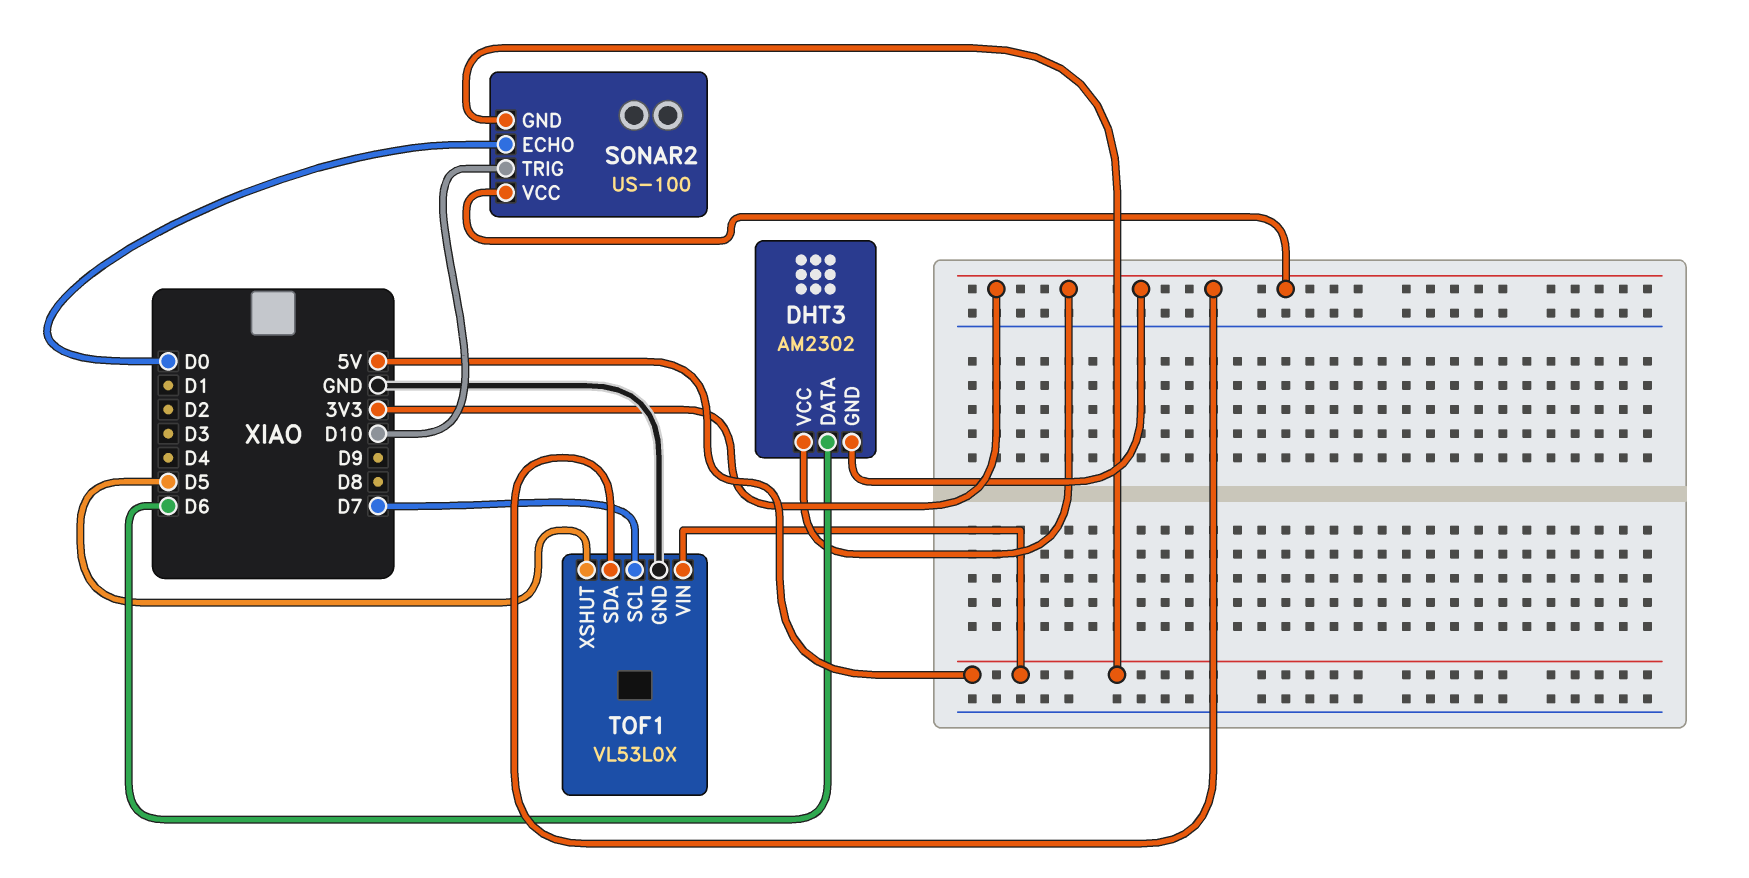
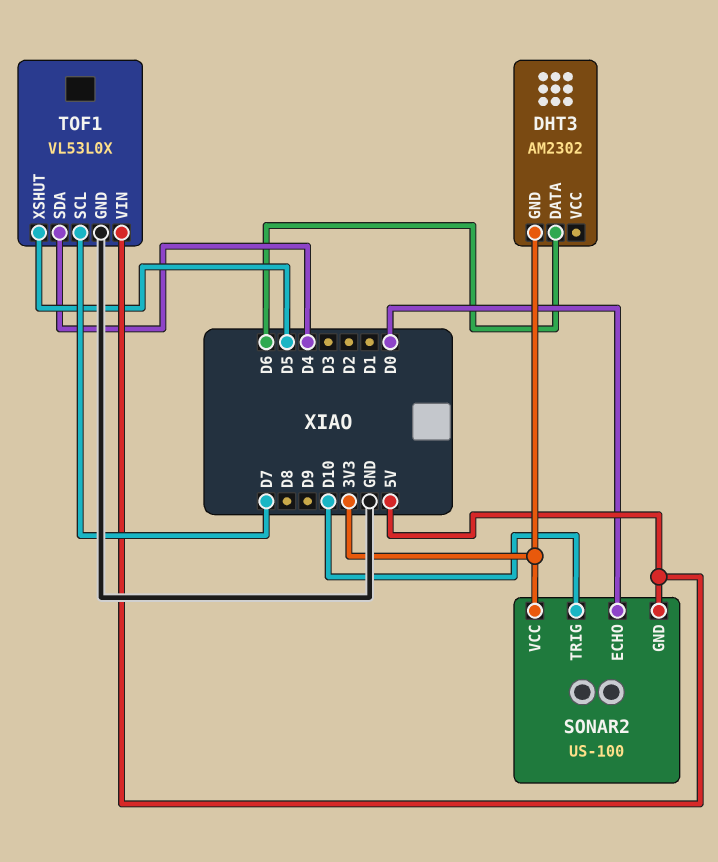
DHT3 pin VCC: 3V3 -> none
TOF1 pin SDA: 3V3 -> D4

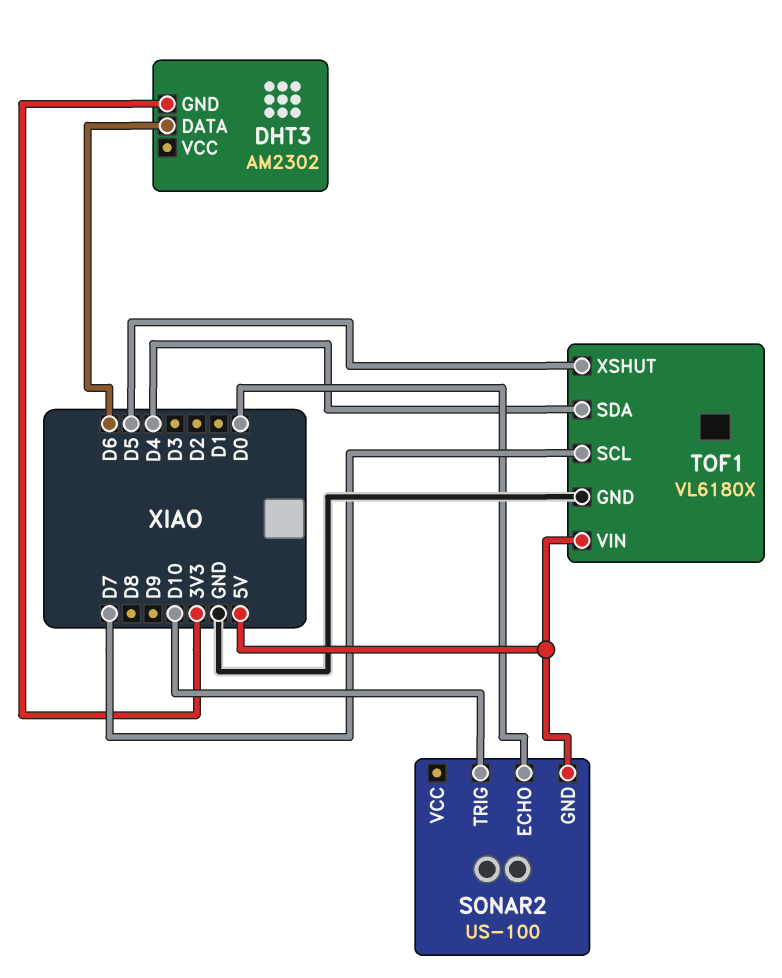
SONAR2 pin VCC: 3V3 -> none
TOF1: VL53L0X -> VL6180X

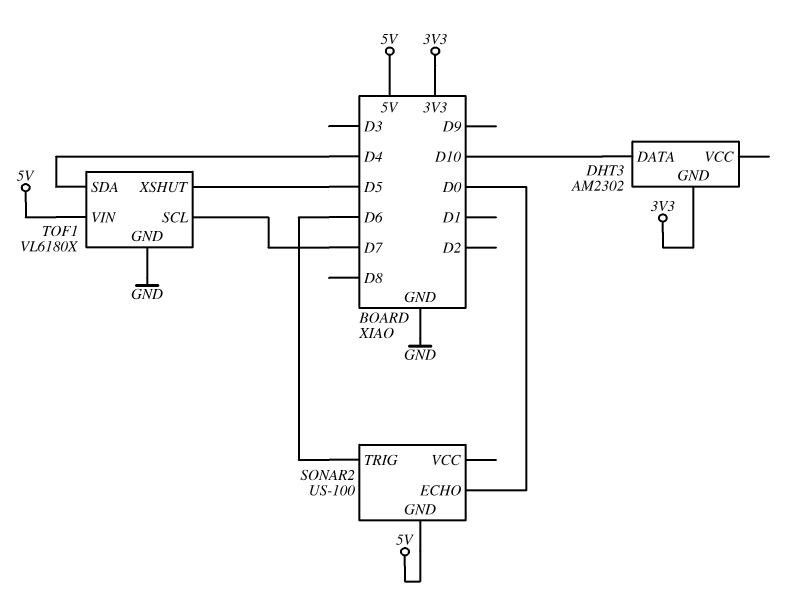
DHT3 pin DATA: D6 -> D10
SONAR2 pin TRIG: D10 -> D6

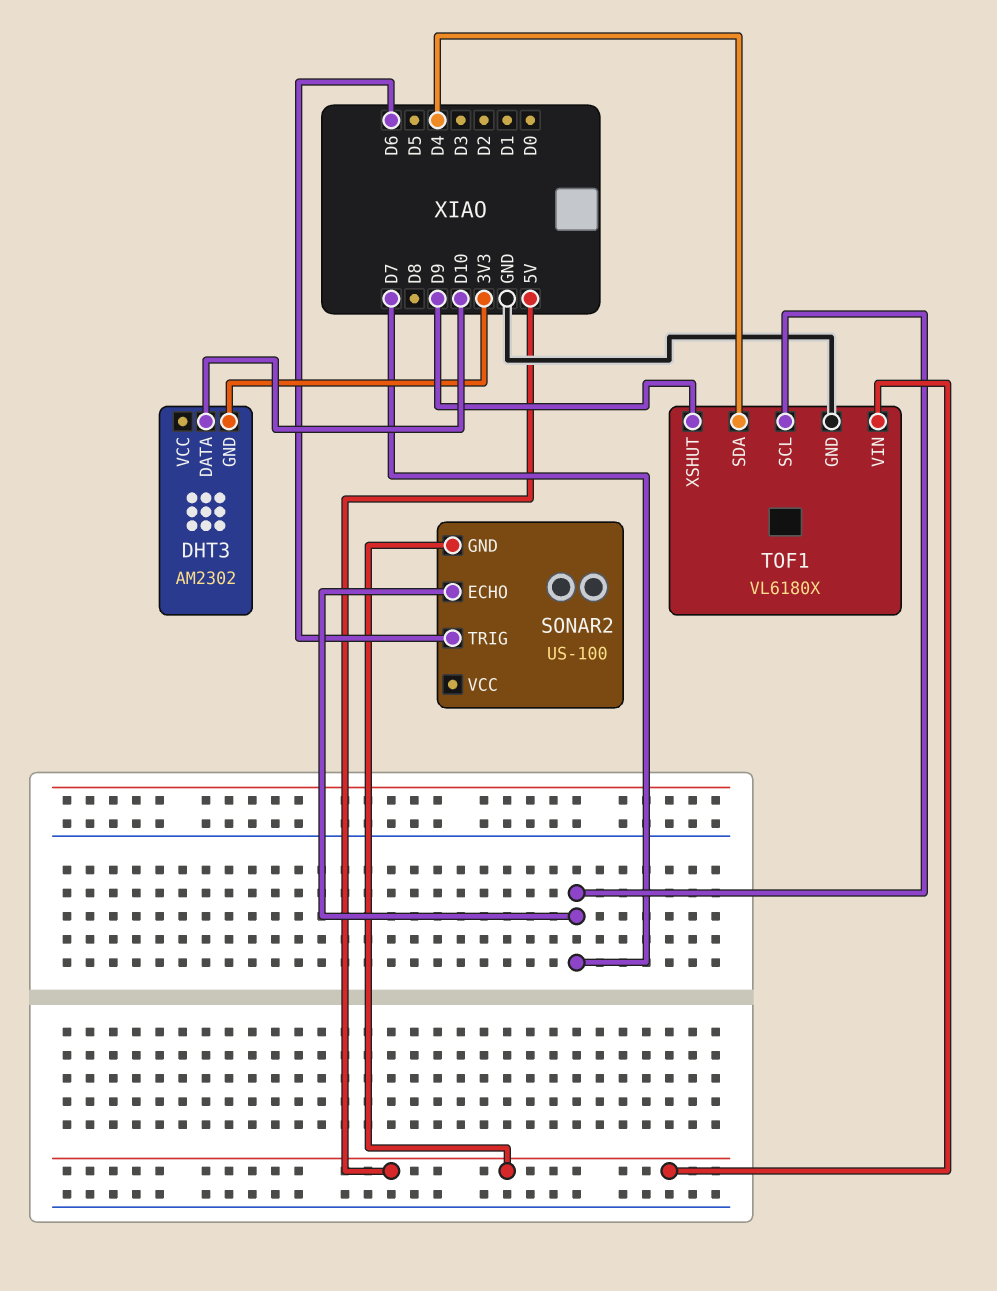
SONAR2 pin ECHO: D0 -> D7
TOF1 pin XSHUT: D5 -> D9

